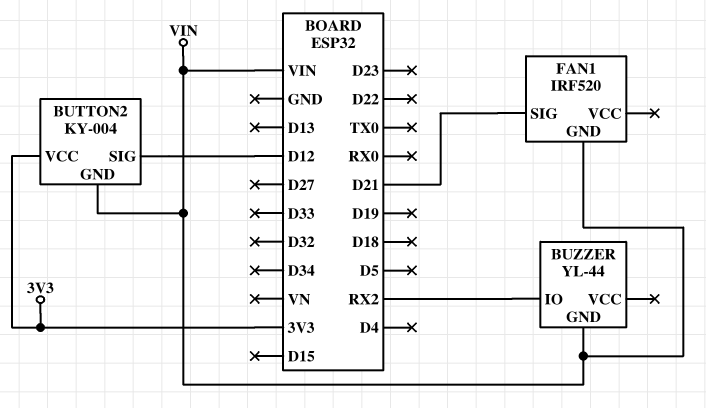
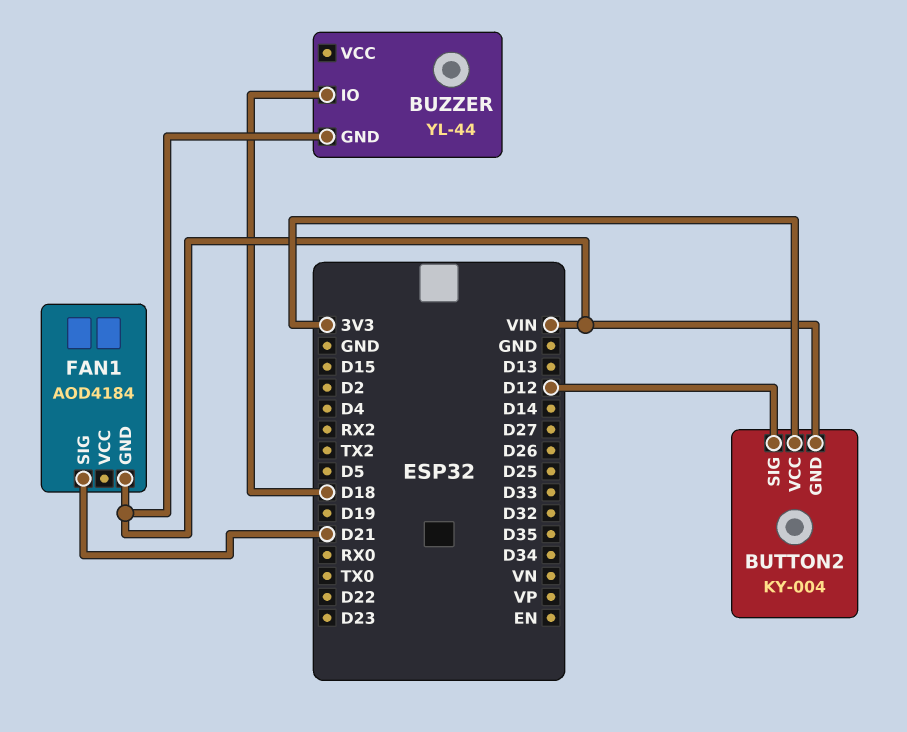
BUZZER pin IO: RX2 -> D18
FAN1: IRF520 -> AOD4184

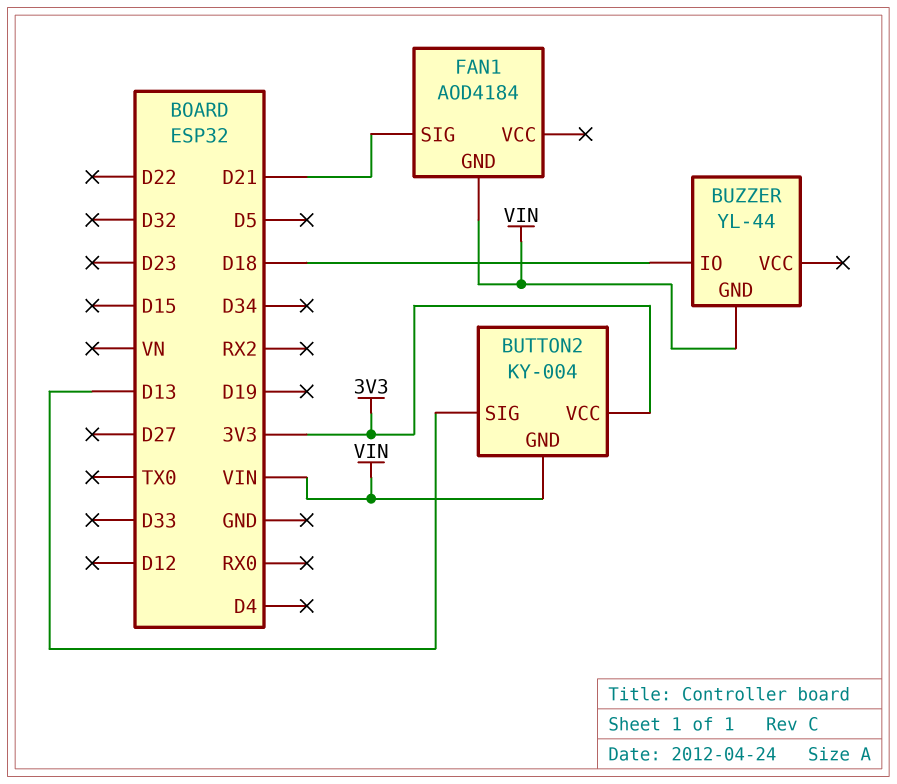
BUTTON2 pin SIG: D12 -> D13

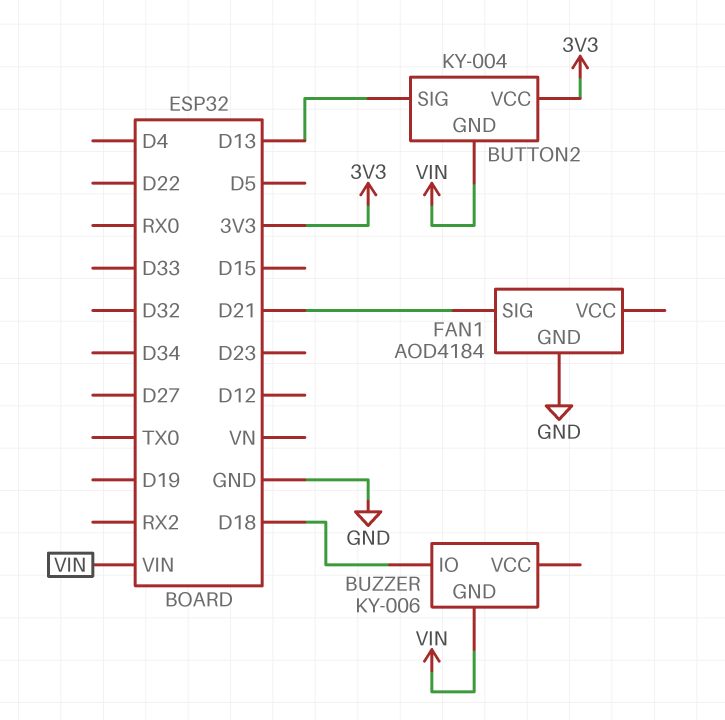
BUZZER: YL-44 -> KY-006
FAN1 pin GND: VIN -> GND

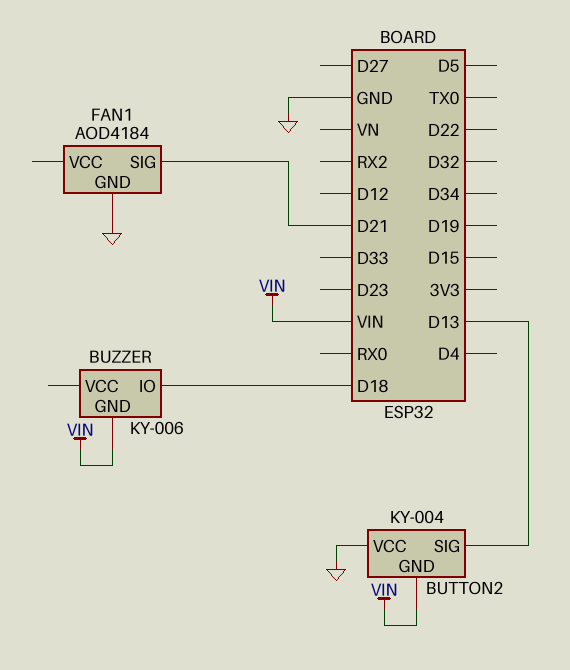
BUTTON2 pin VCC: 3V3 -> GND

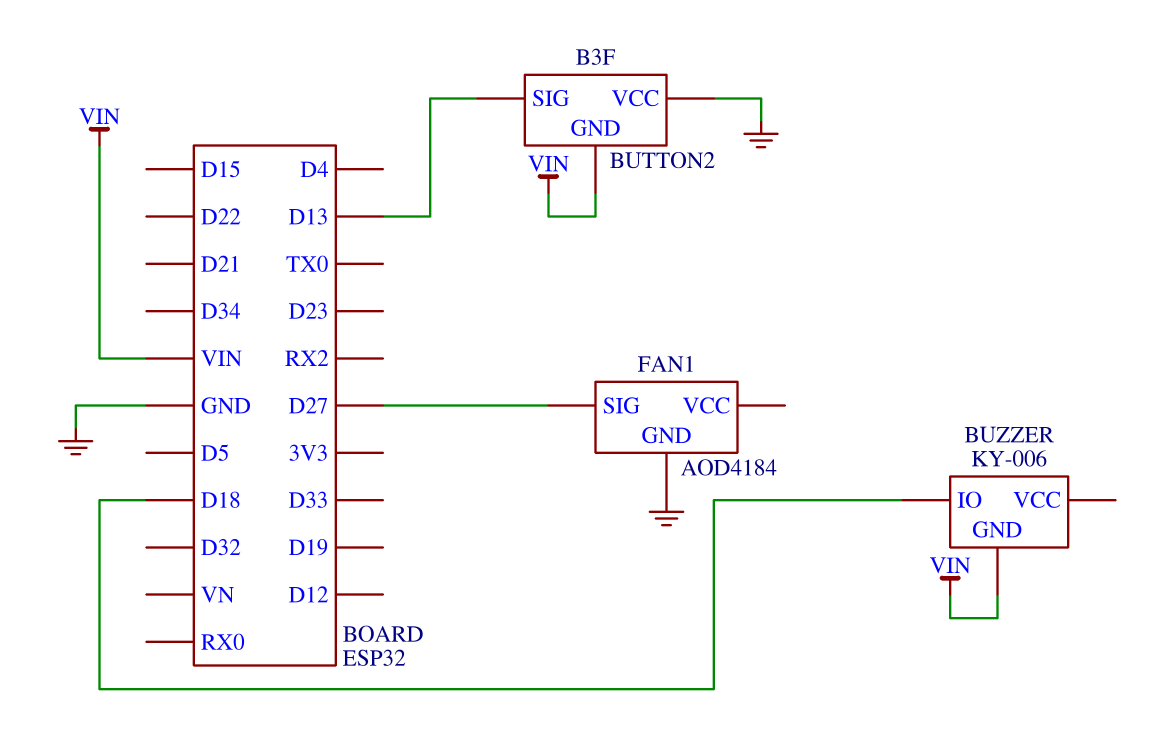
BUTTON2: KY-004 -> B3F
FAN1 pin SIG: D21 -> D27

